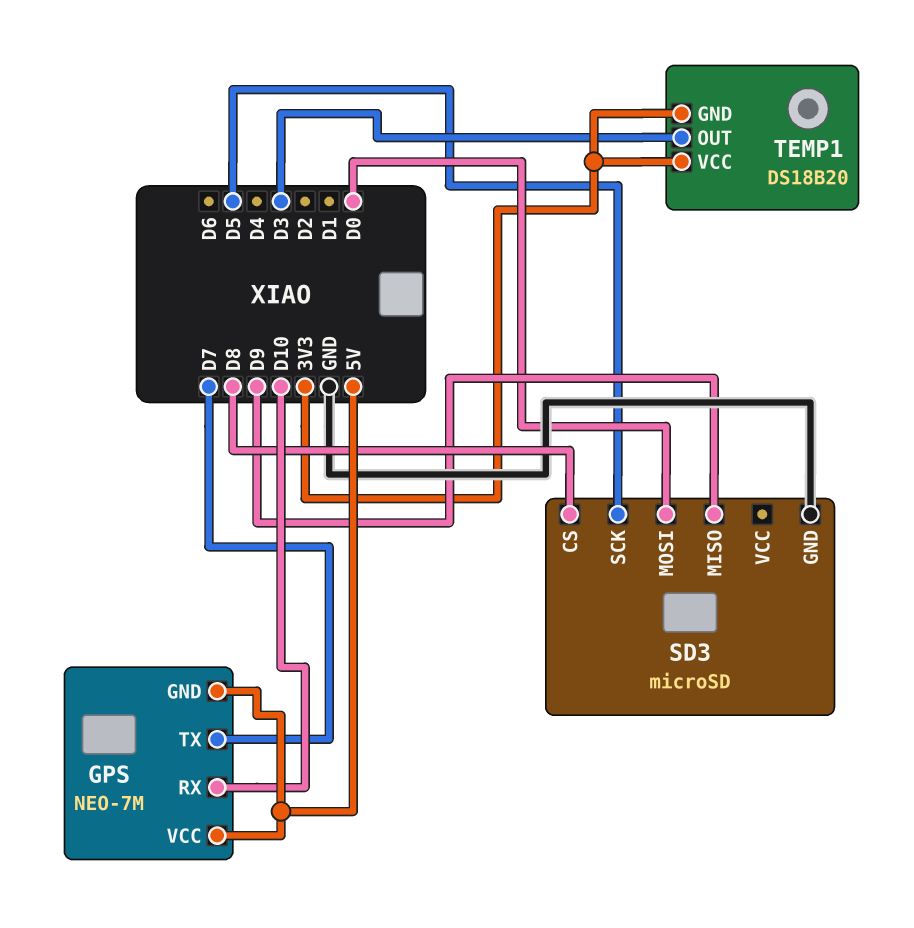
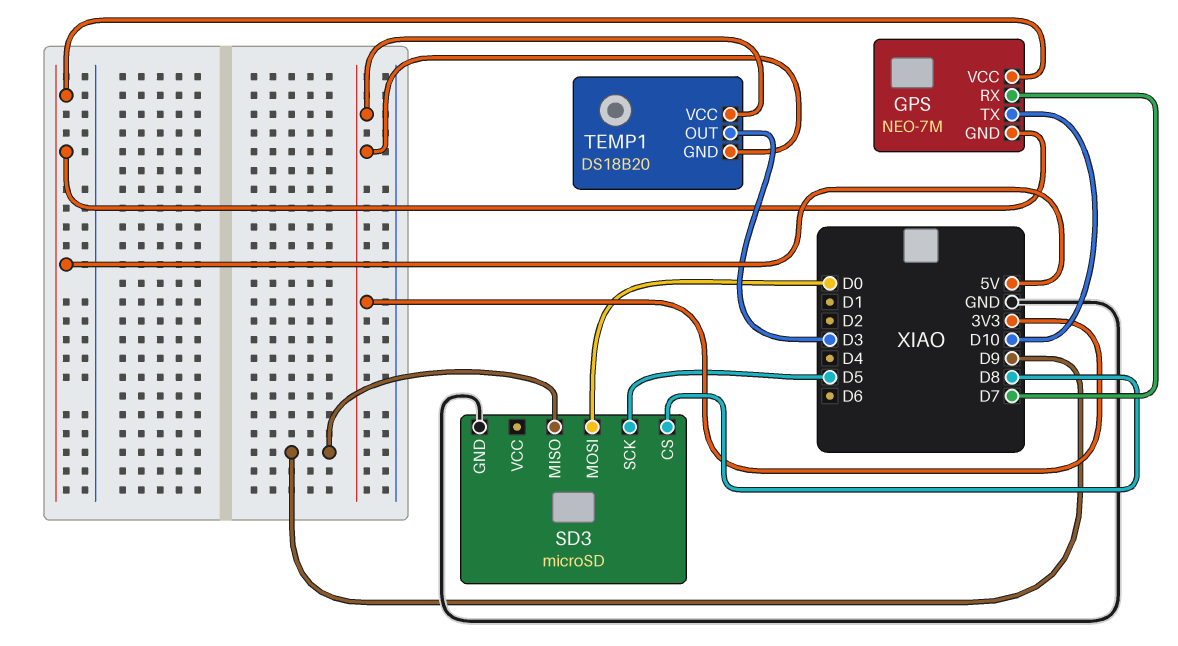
GPS pin RX: D10 -> D7
GPS pin TX: D7 -> D10

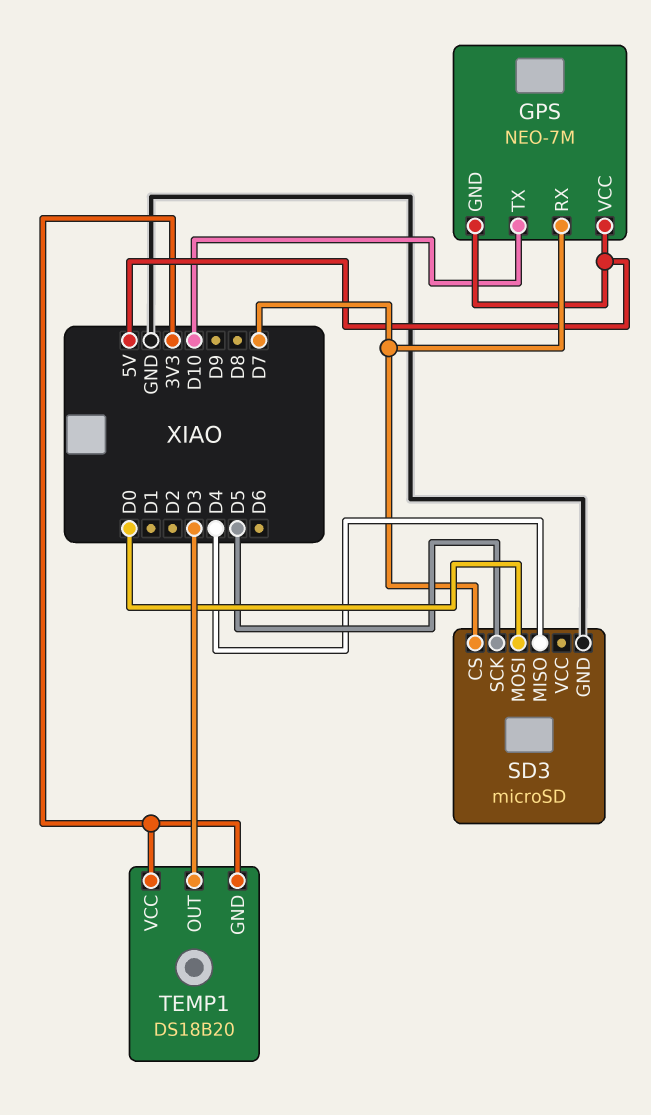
SD3 pin CS: D8 -> D7
SD3 pin MISO: D9 -> D4

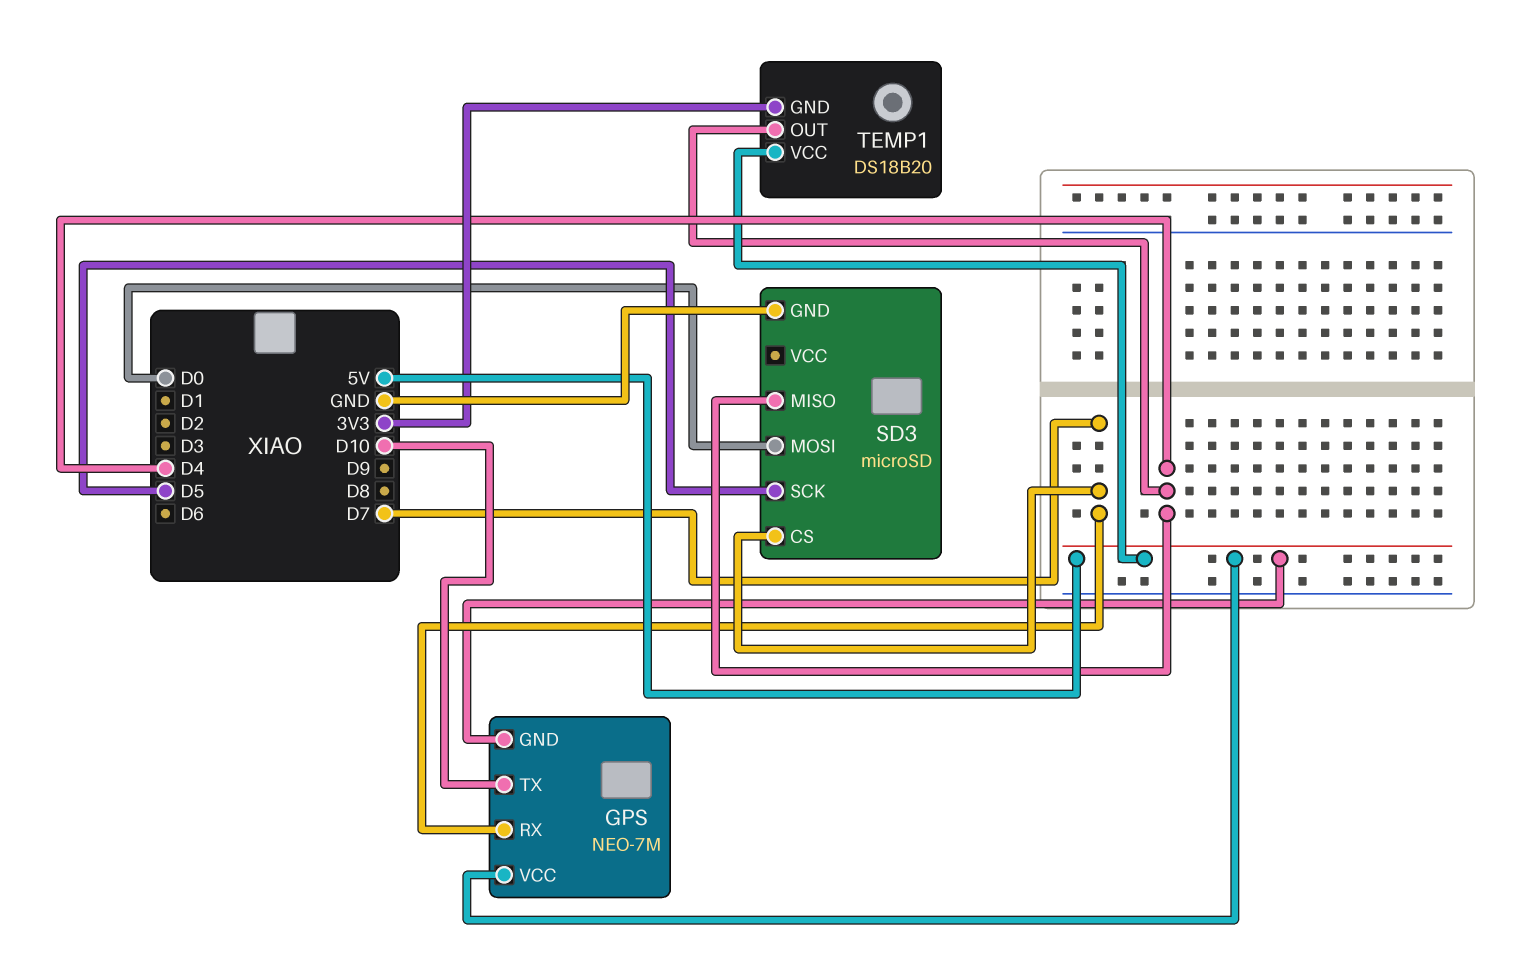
TEMP1 pin OUT: D3 -> D4
TEMP1 pin VCC: 3V3 -> 5V

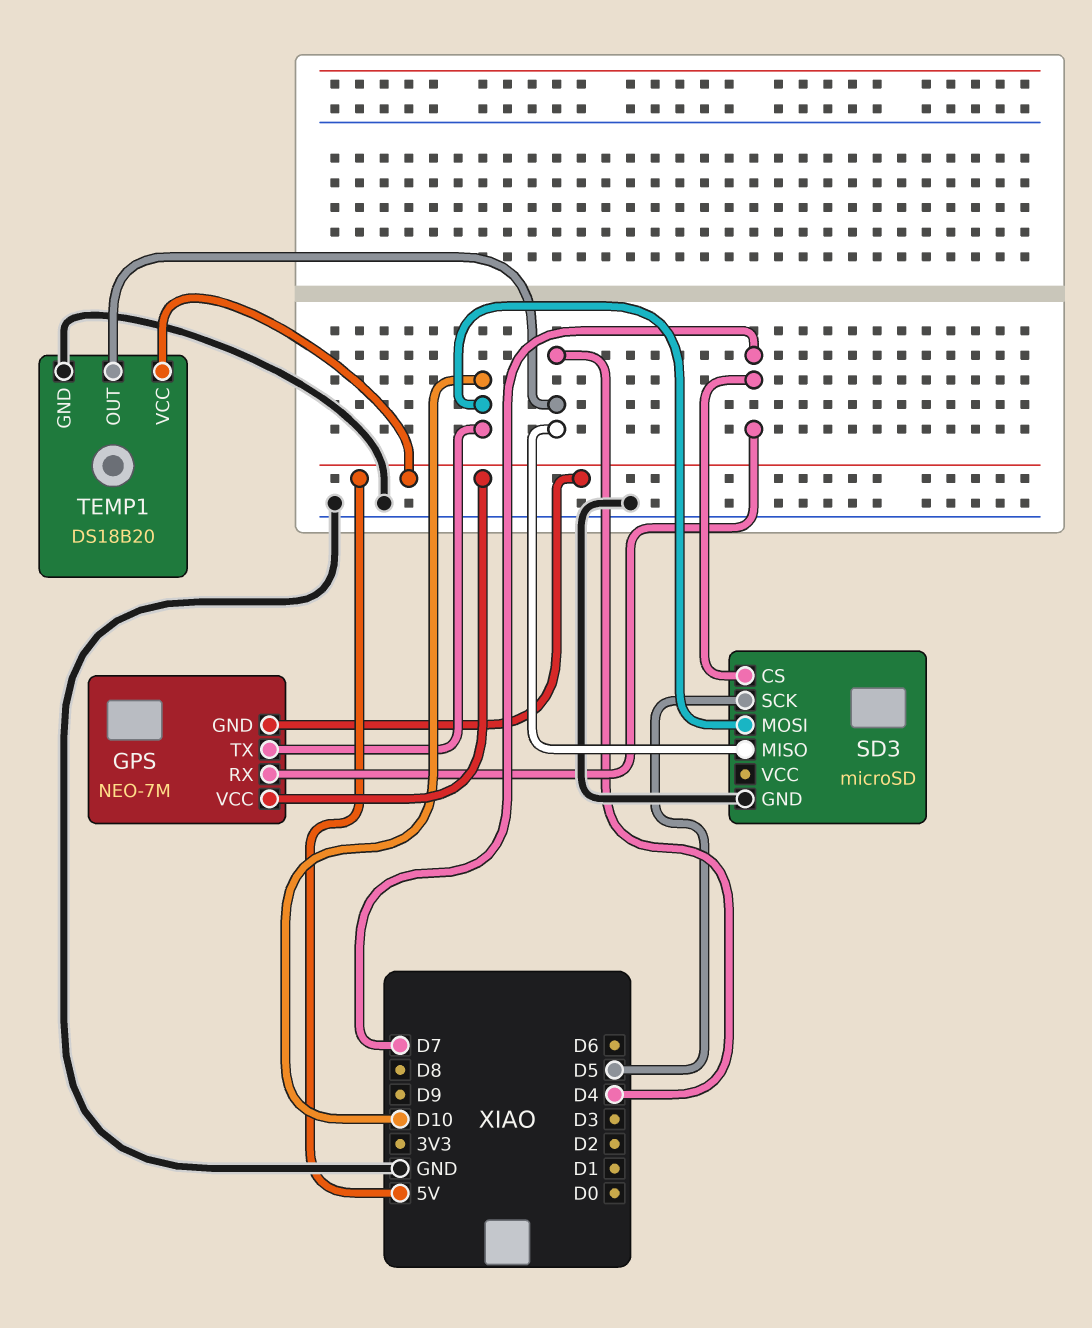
SD3 pin MOSI: D0 -> D10
TEMP1 pin GND: 3V3 -> GND

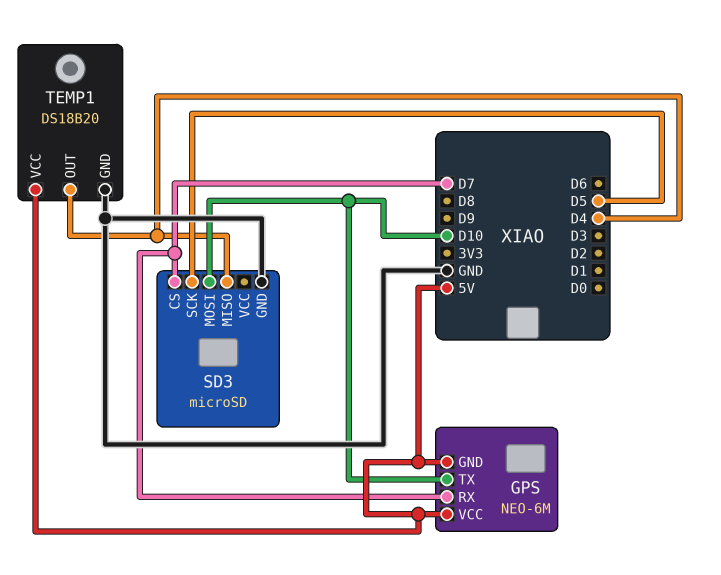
GPS: NEO-7M -> NEO-6M

